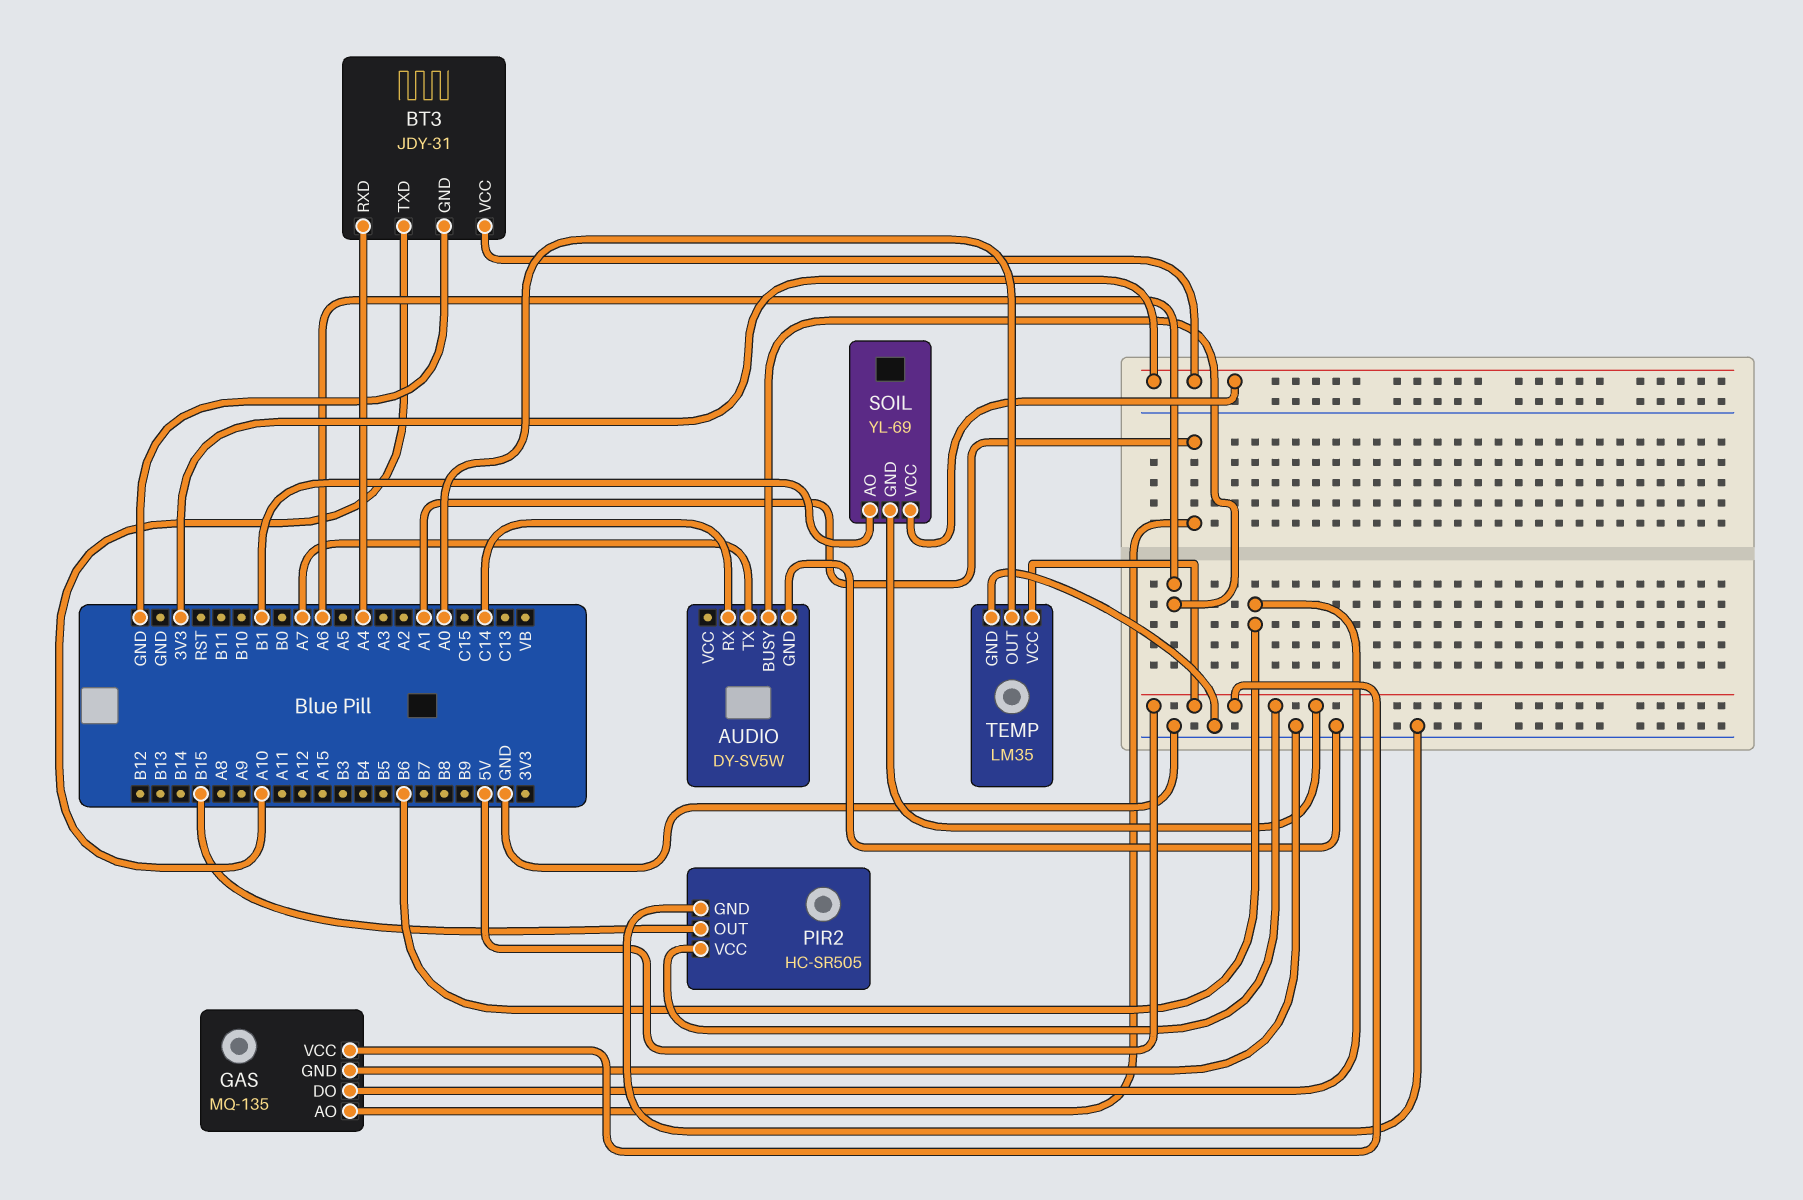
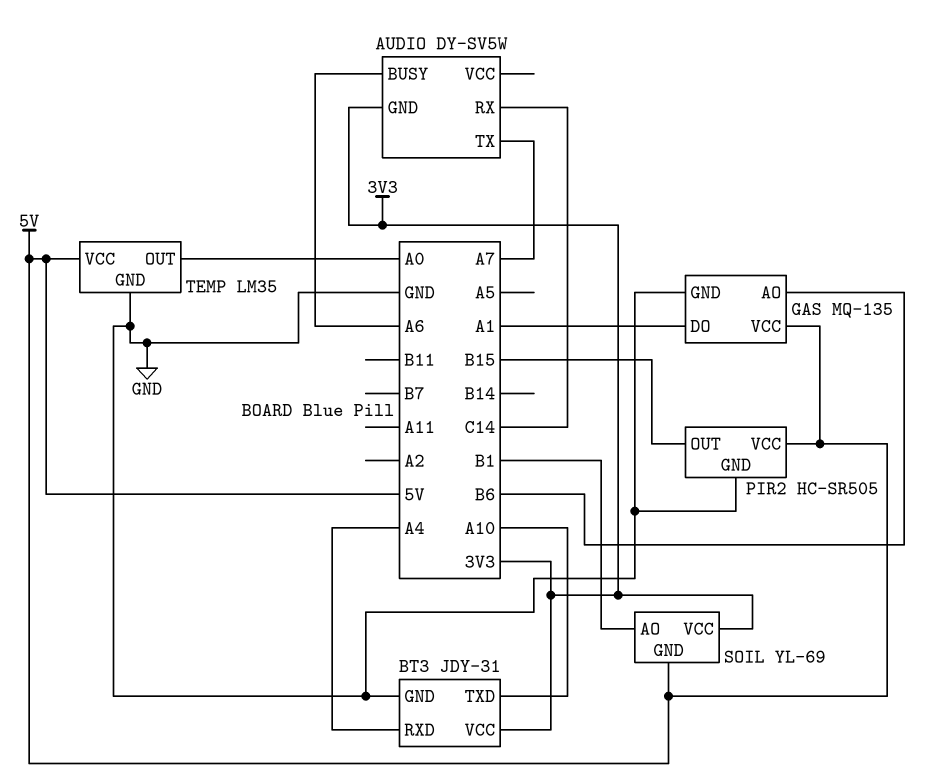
AUDIO pin GND: GND -> 3V3
GAS pin AO: A1 -> B6
GAS pin DO: B6 -> A1

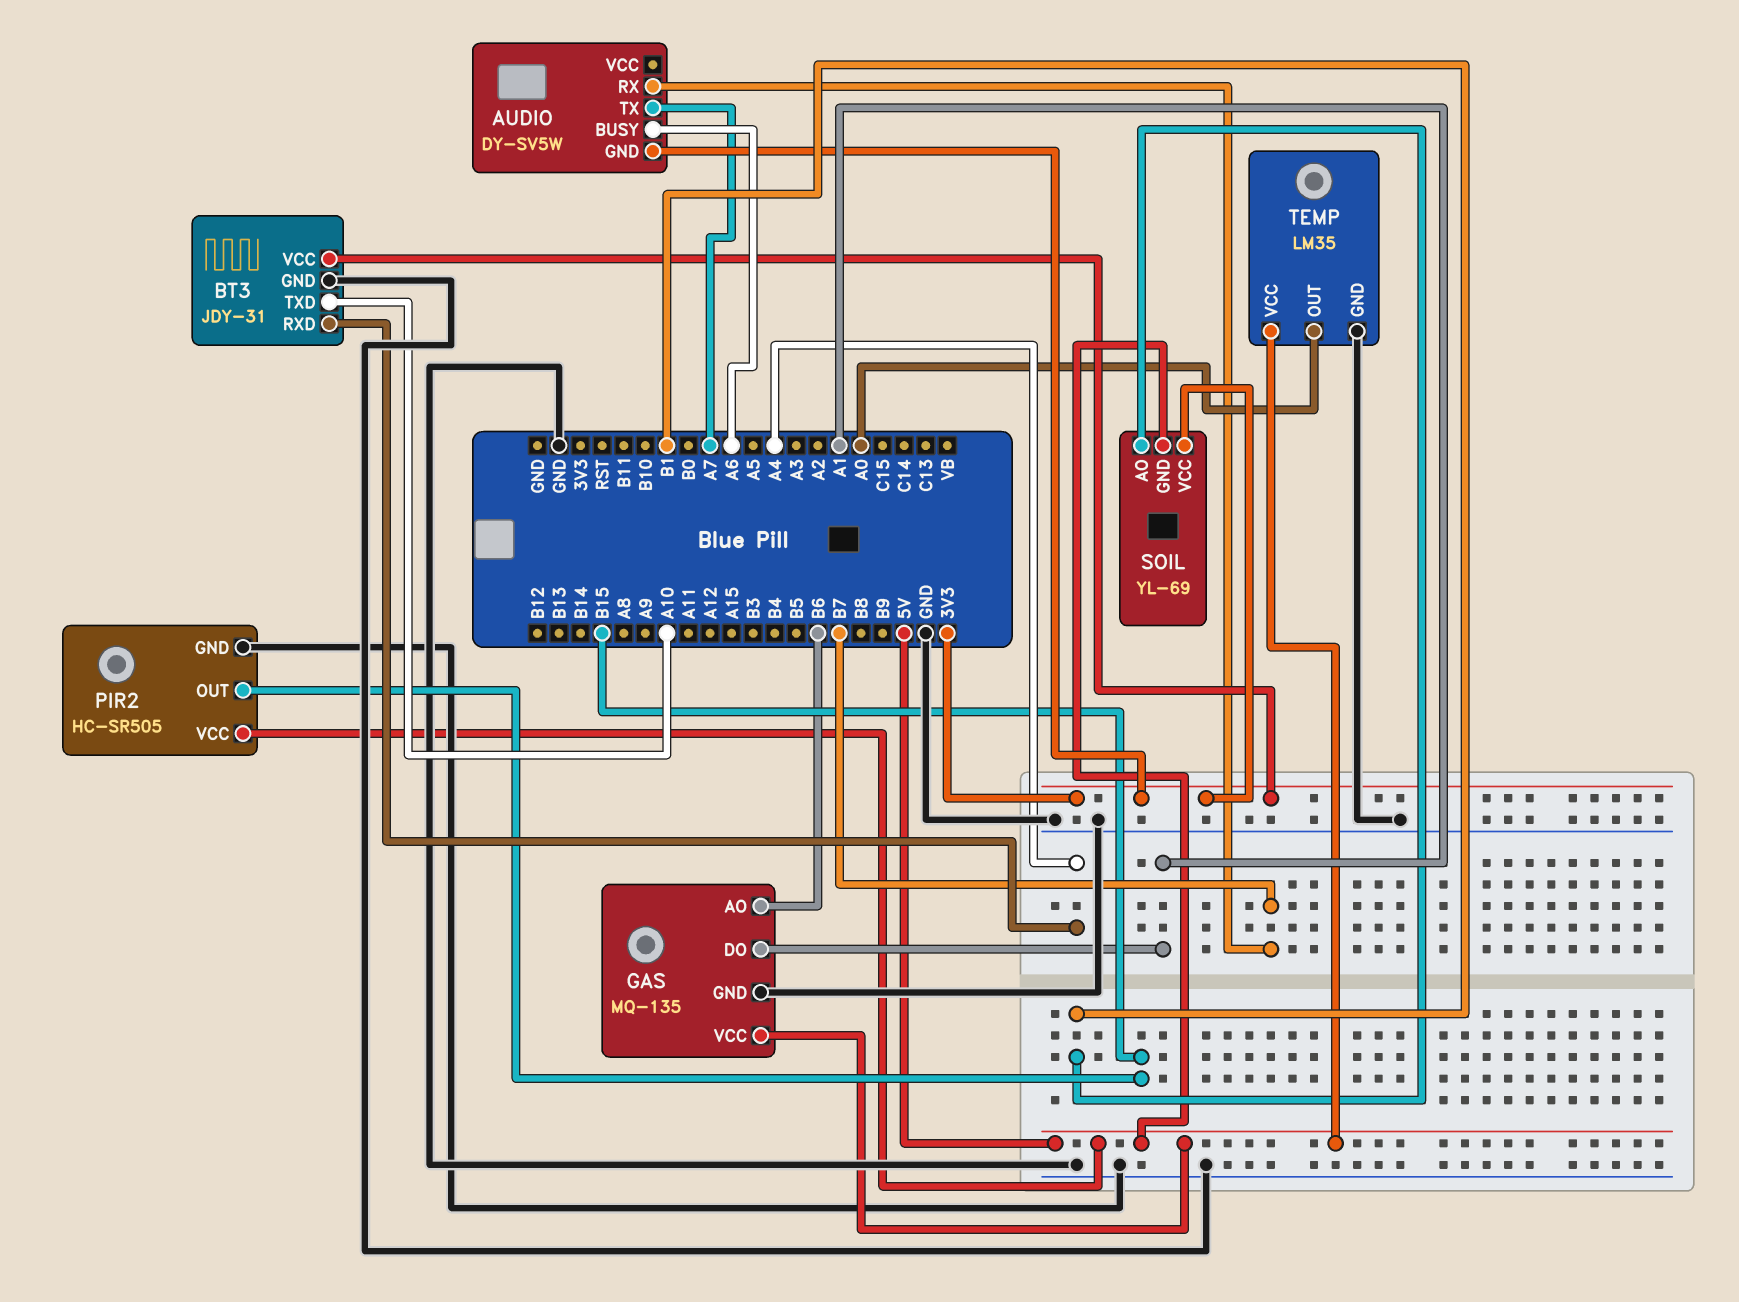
AUDIO pin RX: C14 -> B7

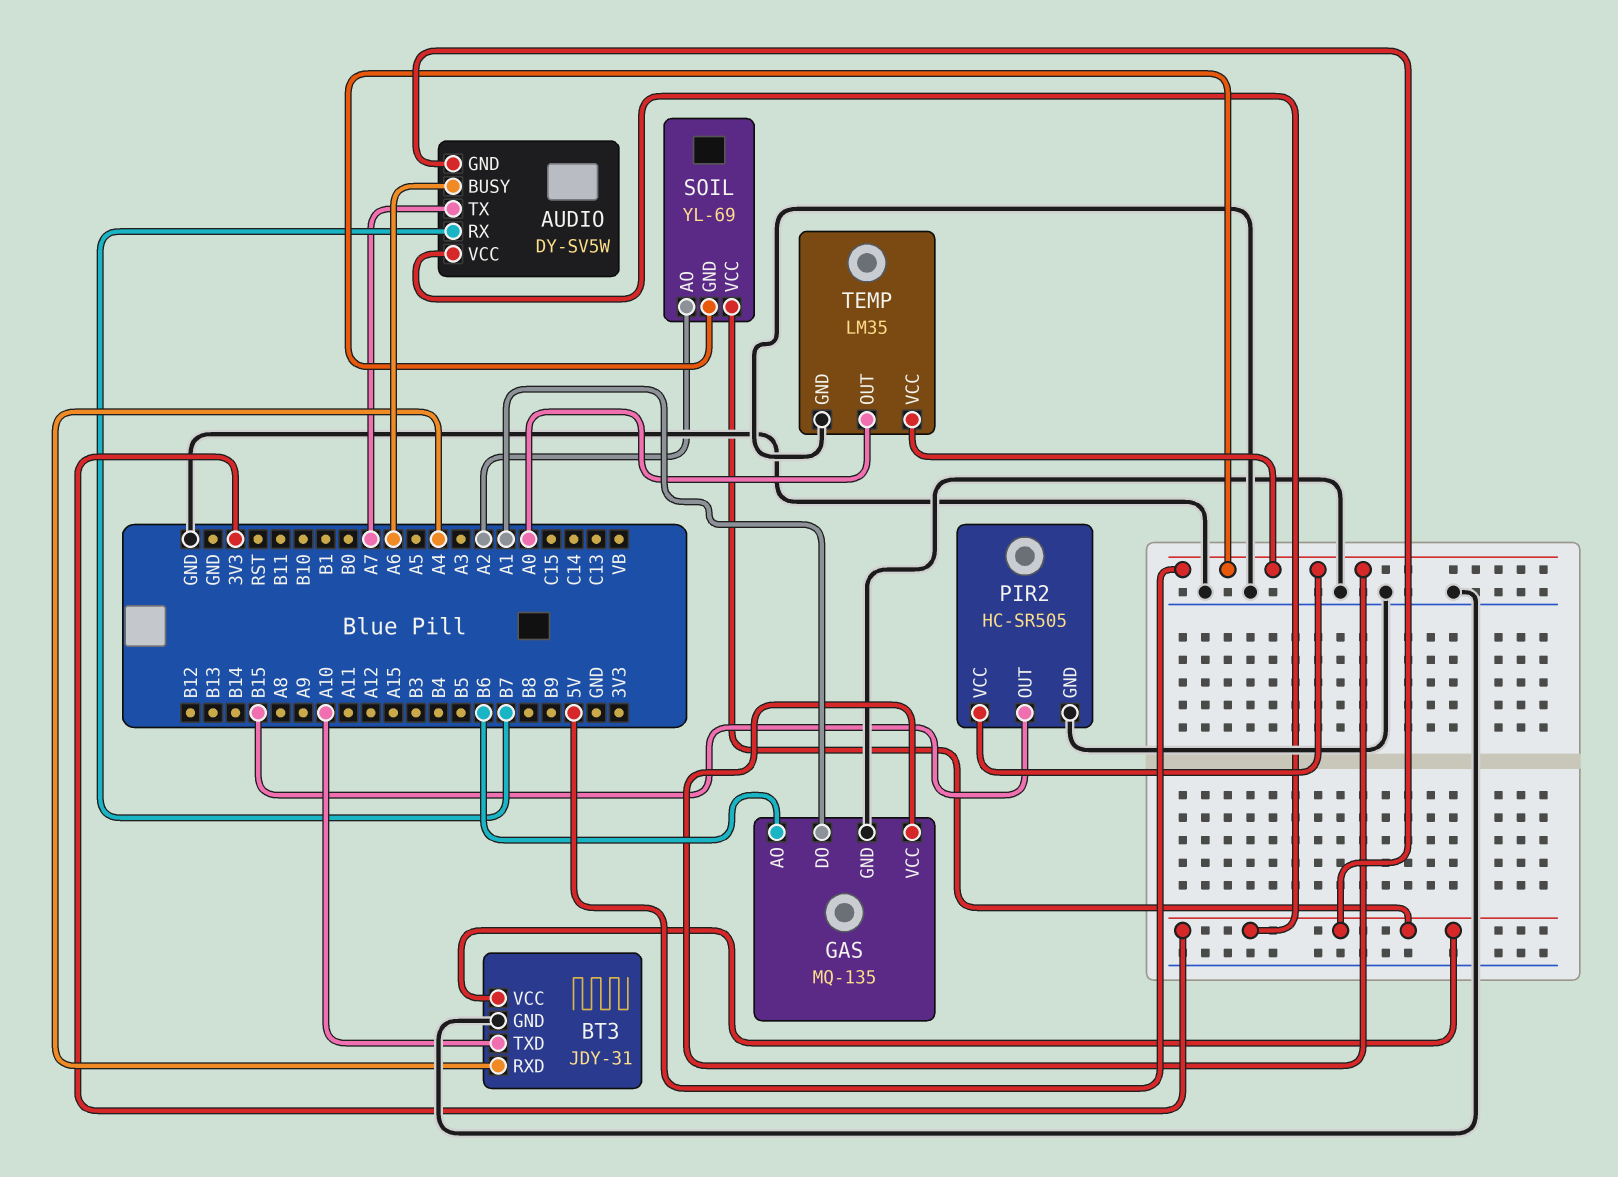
AUDIO pin VCC: none -> 3V3
SOIL pin AO: B1 -> A2

